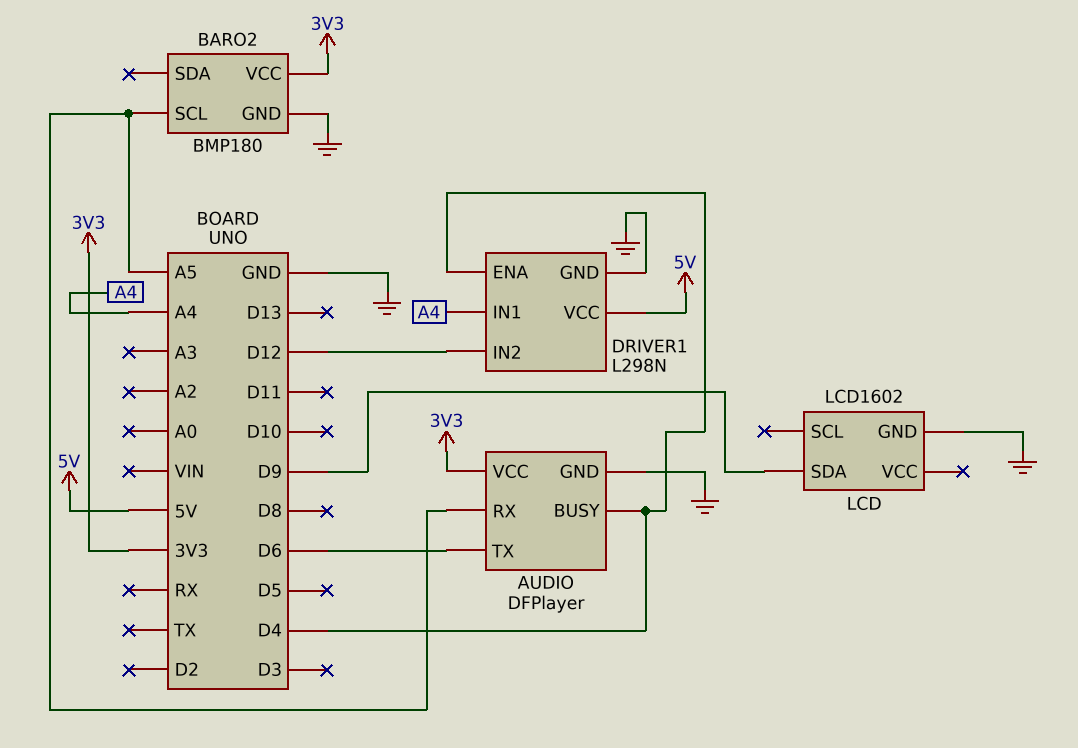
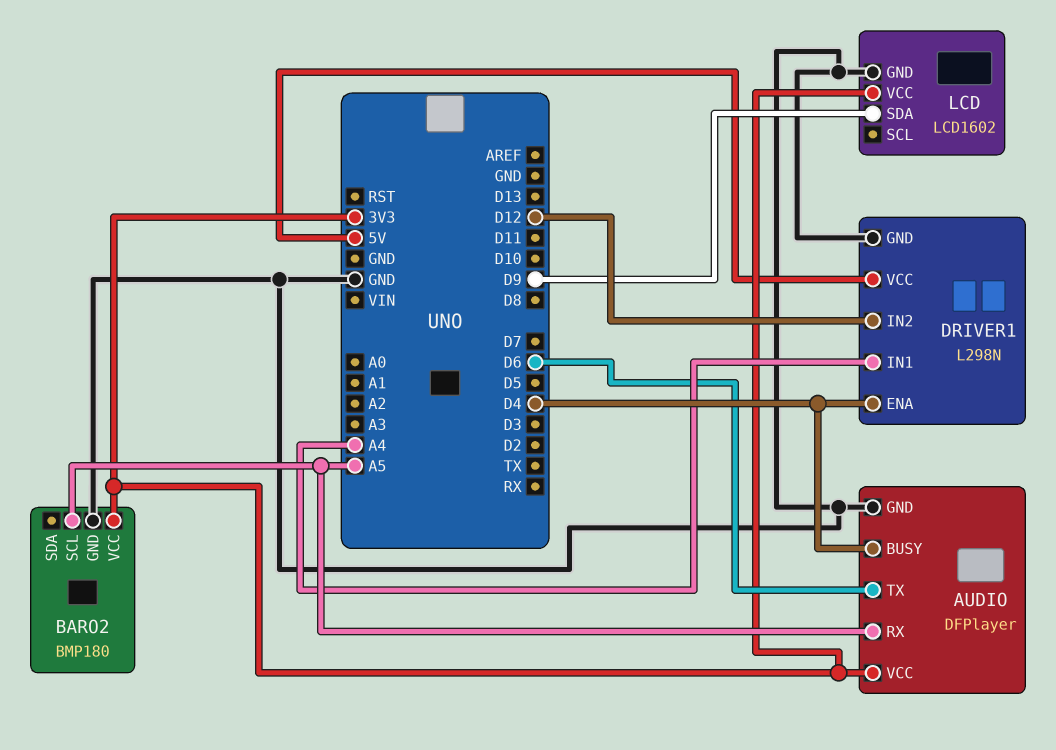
LCD pin VCC: none -> 3V3

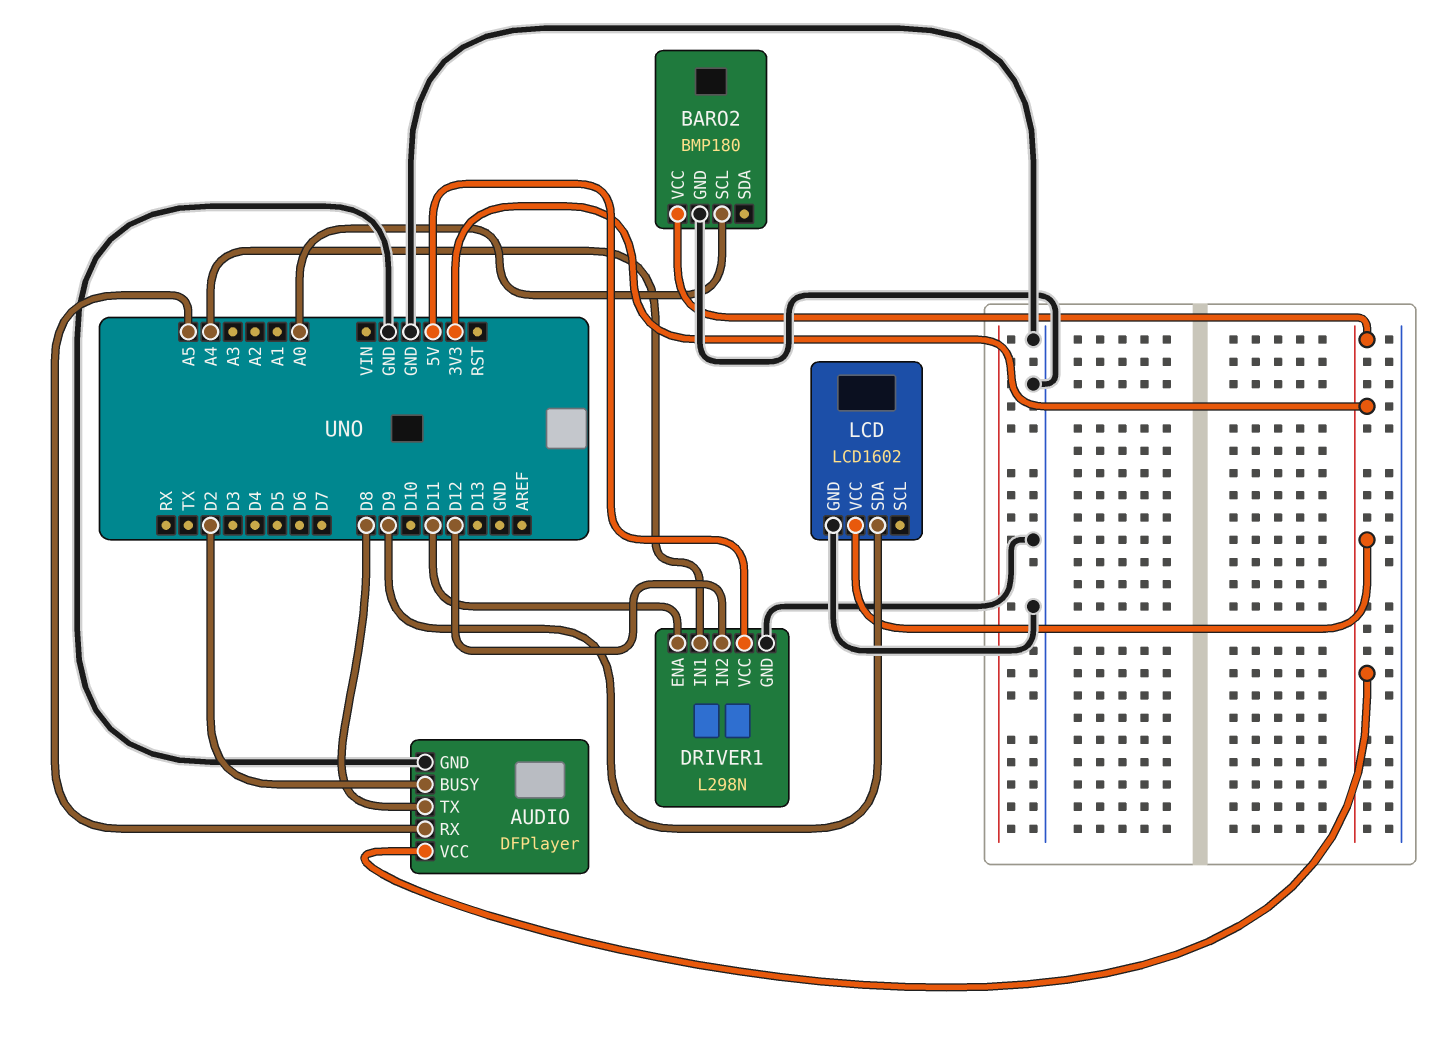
AUDIO pin BUSY: D4 -> D2
AUDIO pin TX: D6 -> D8
BARO2 pin SCL: A5 -> A0
DRIVER1 pin ENA: D4 -> D11

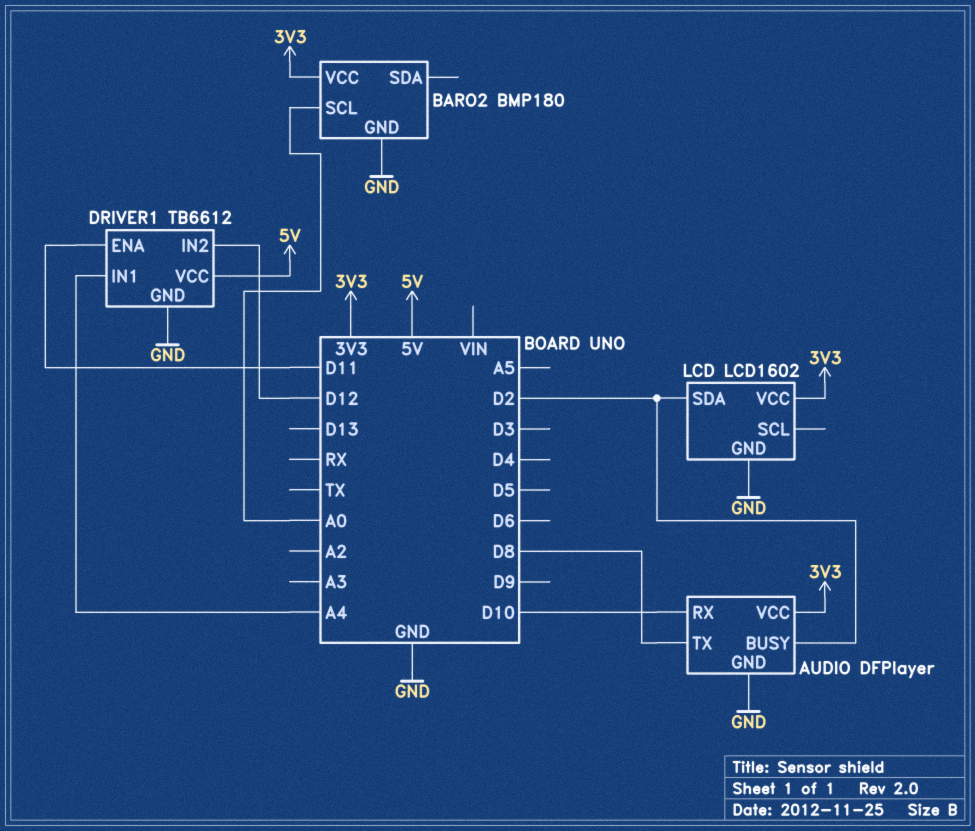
AUDIO pin RX: A5 -> D10
DRIVER1: L298N -> TB6612
LCD pin SDA: D9 -> D2

